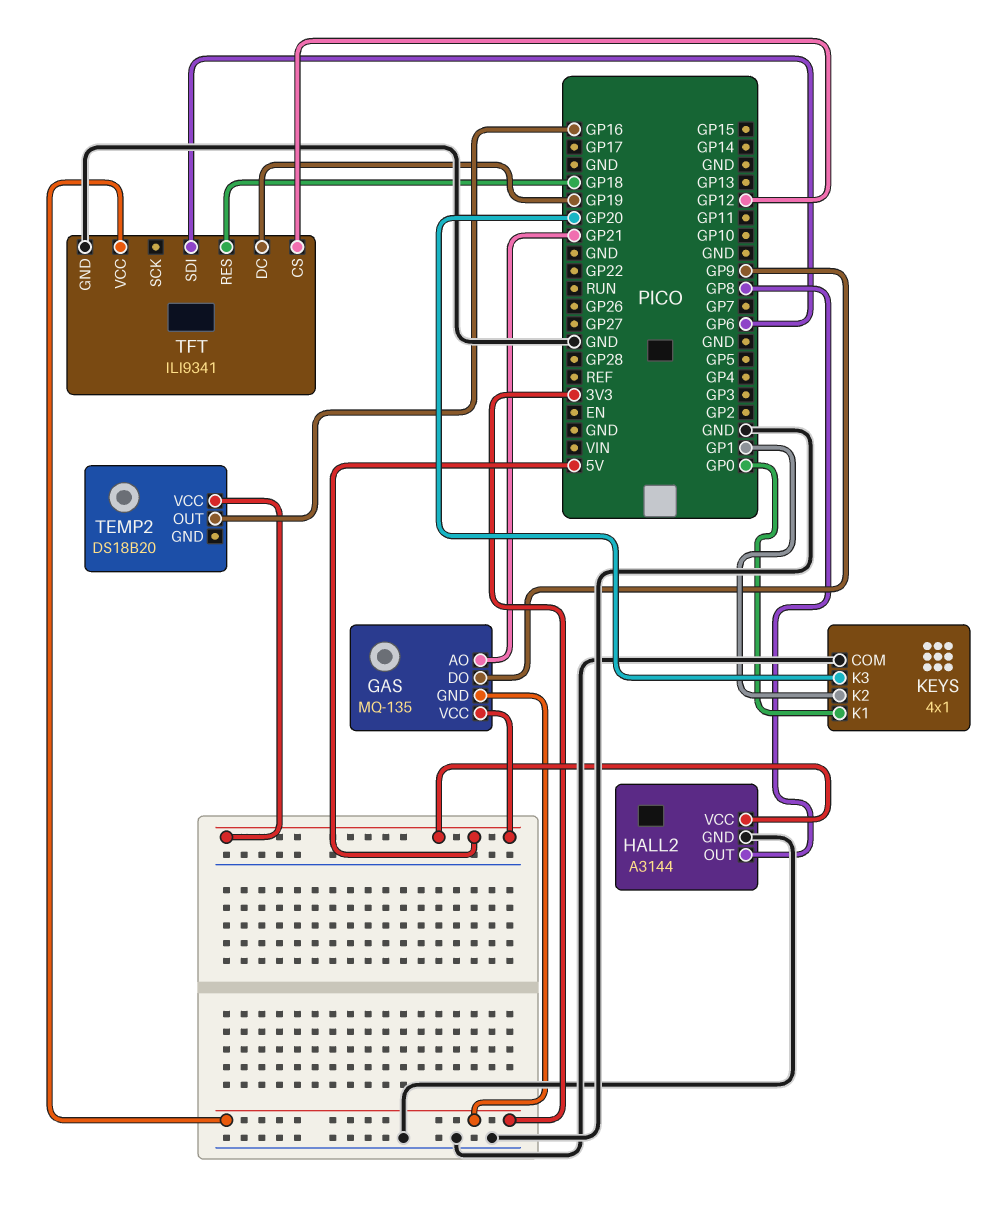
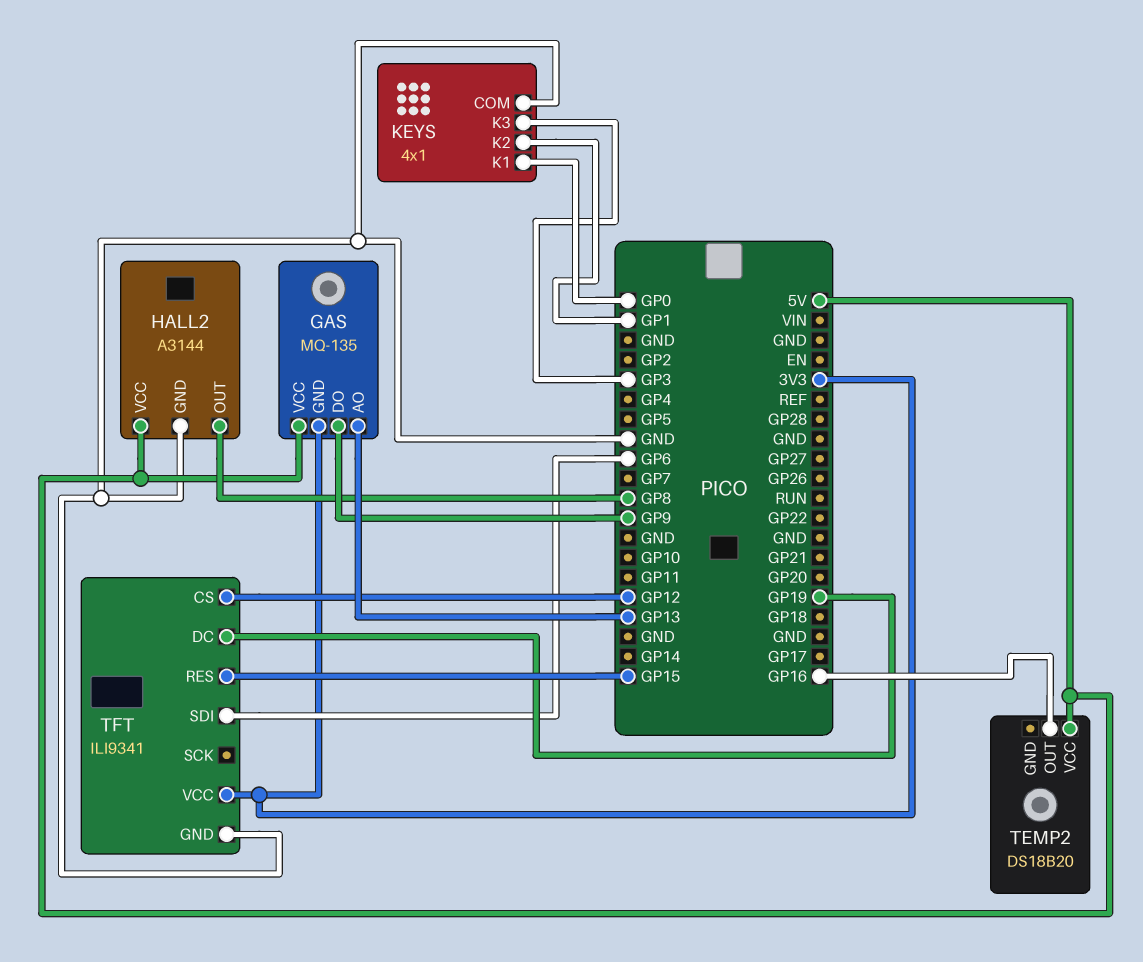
GAS pin AO: GP21 -> GP13
KEYS pin K3: GP20 -> GP3
TFT pin RES: GP18 -> GP15

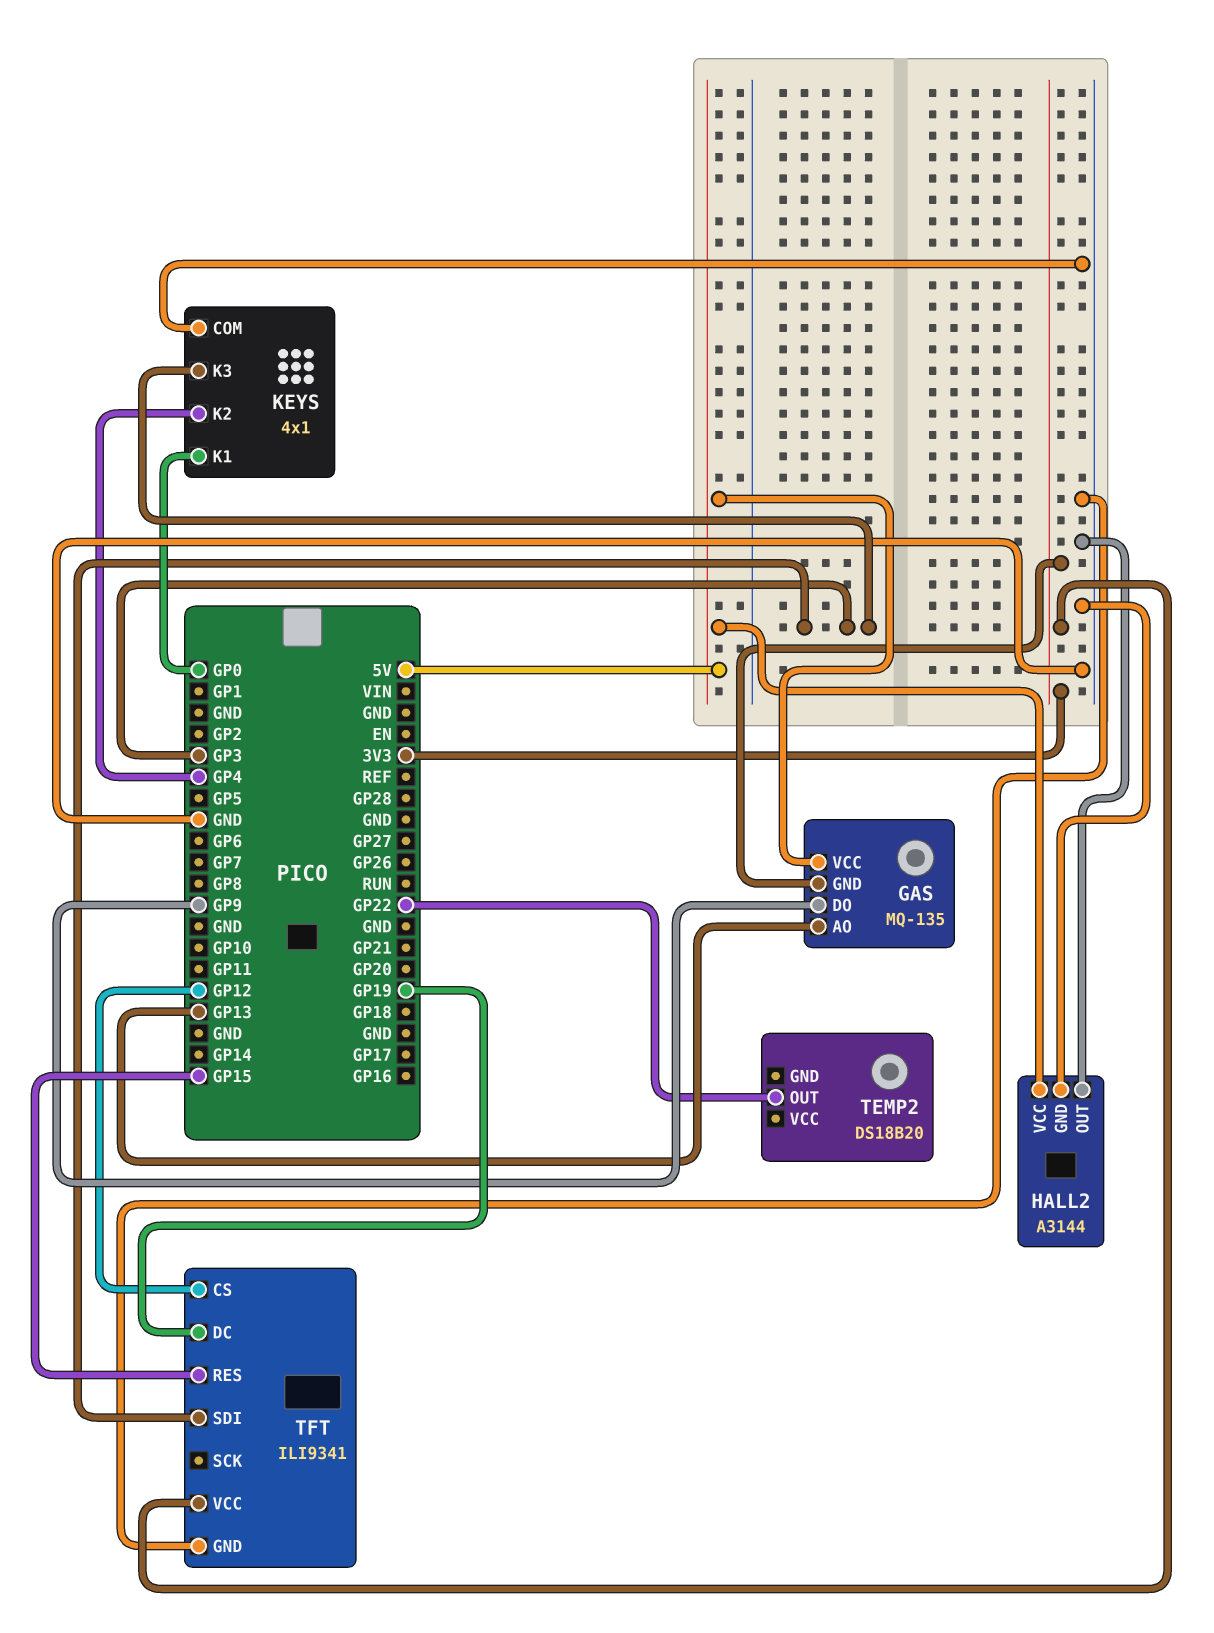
HALL2 pin OUT: GP8 -> GND
KEYS pin K2: GP1 -> GP4
TEMP2 pin OUT: GP16 -> GP22
TEMP2 pin VCC: 5V -> none
TFT pin SDI: GP6 -> GP3

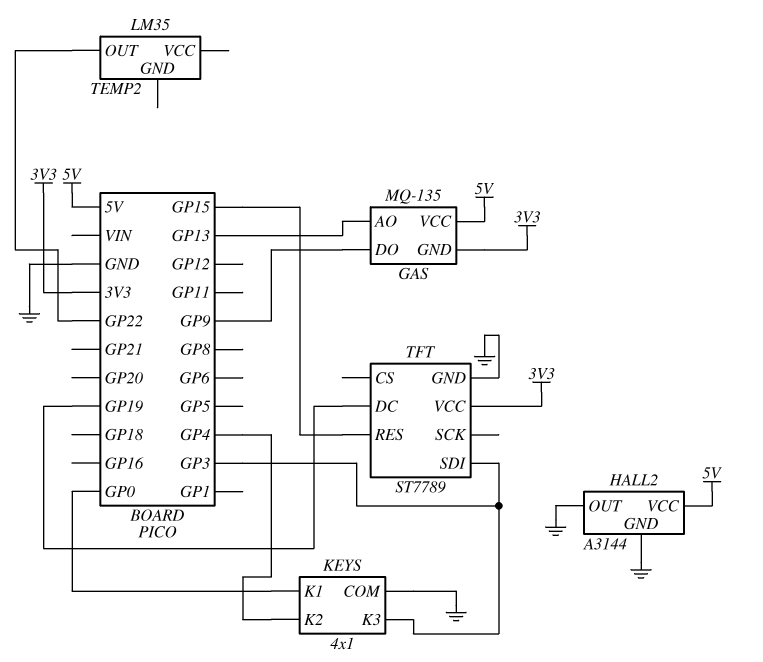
TEMP2: DS18B20 -> LM35
TFT: ILI9341 -> ST7789
TFT pin CS: GP12 -> none

